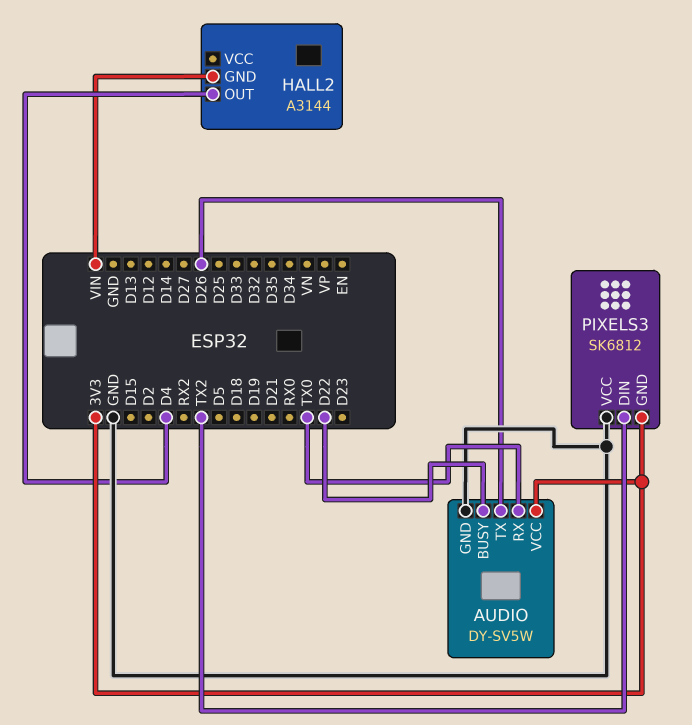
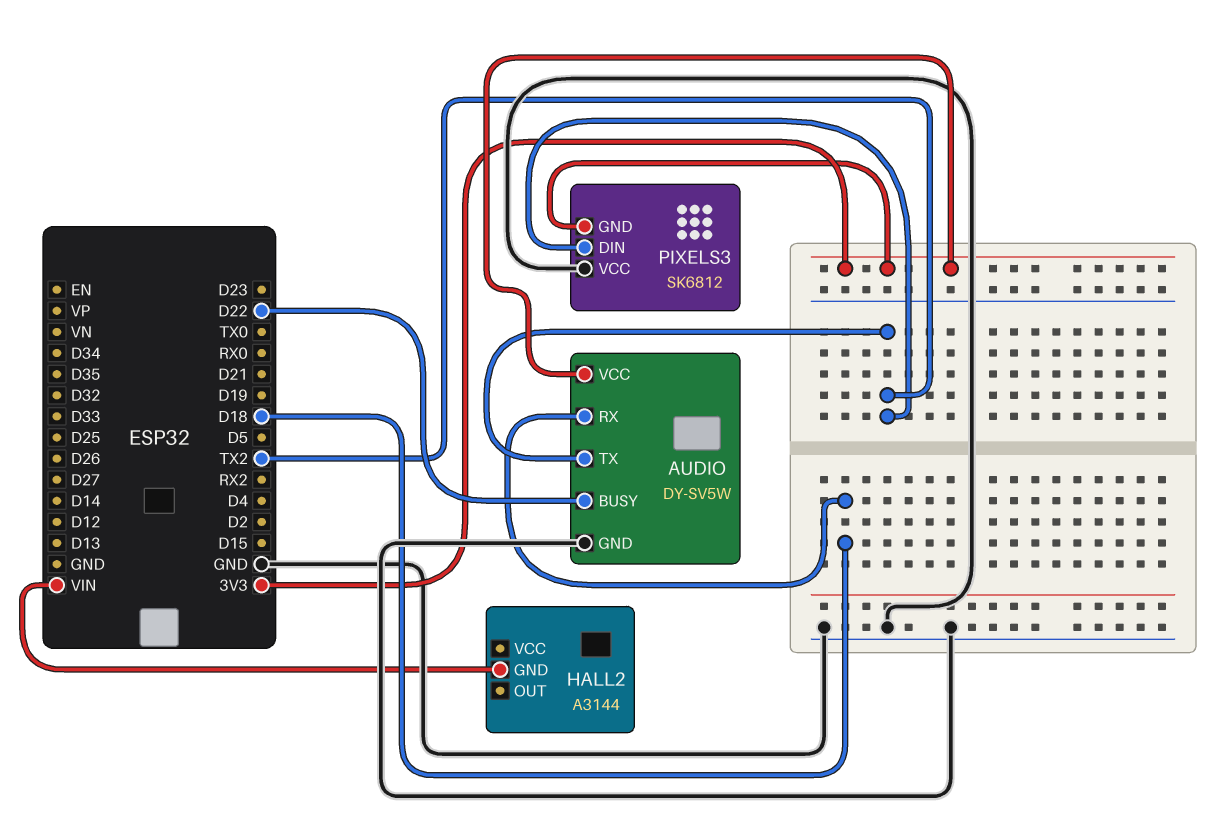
AUDIO pin RX: TX0 -> D18
AUDIO pin TX: D26 -> TX2
HALL2 pin OUT: D4 -> none

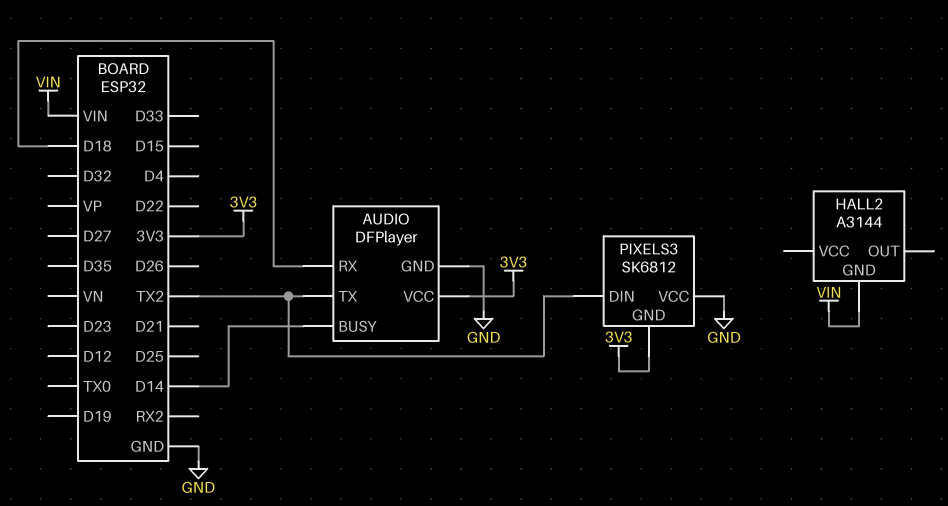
AUDIO: DY-SV5W -> DFPlayer
AUDIO pin BUSY: D22 -> D14

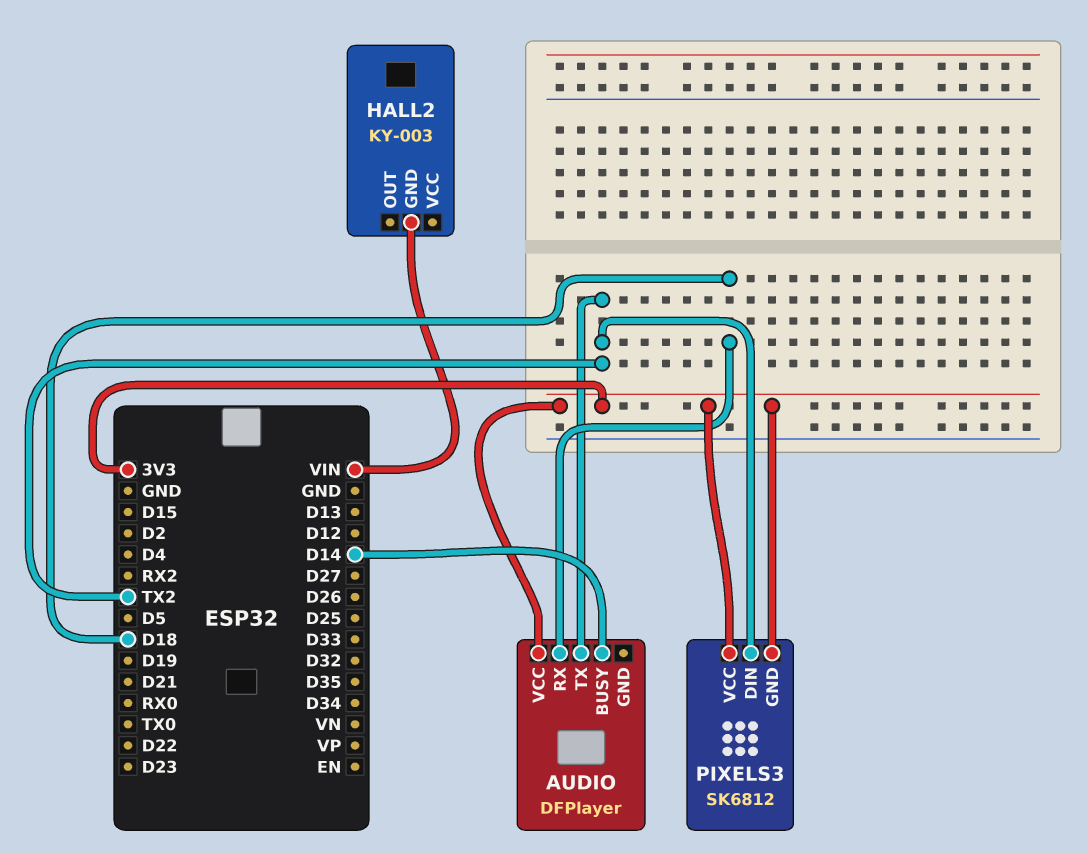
AUDIO pin GND: GND -> none
HALL2: A3144 -> KY-003
PIXELS3 pin VCC: GND -> 3V3

